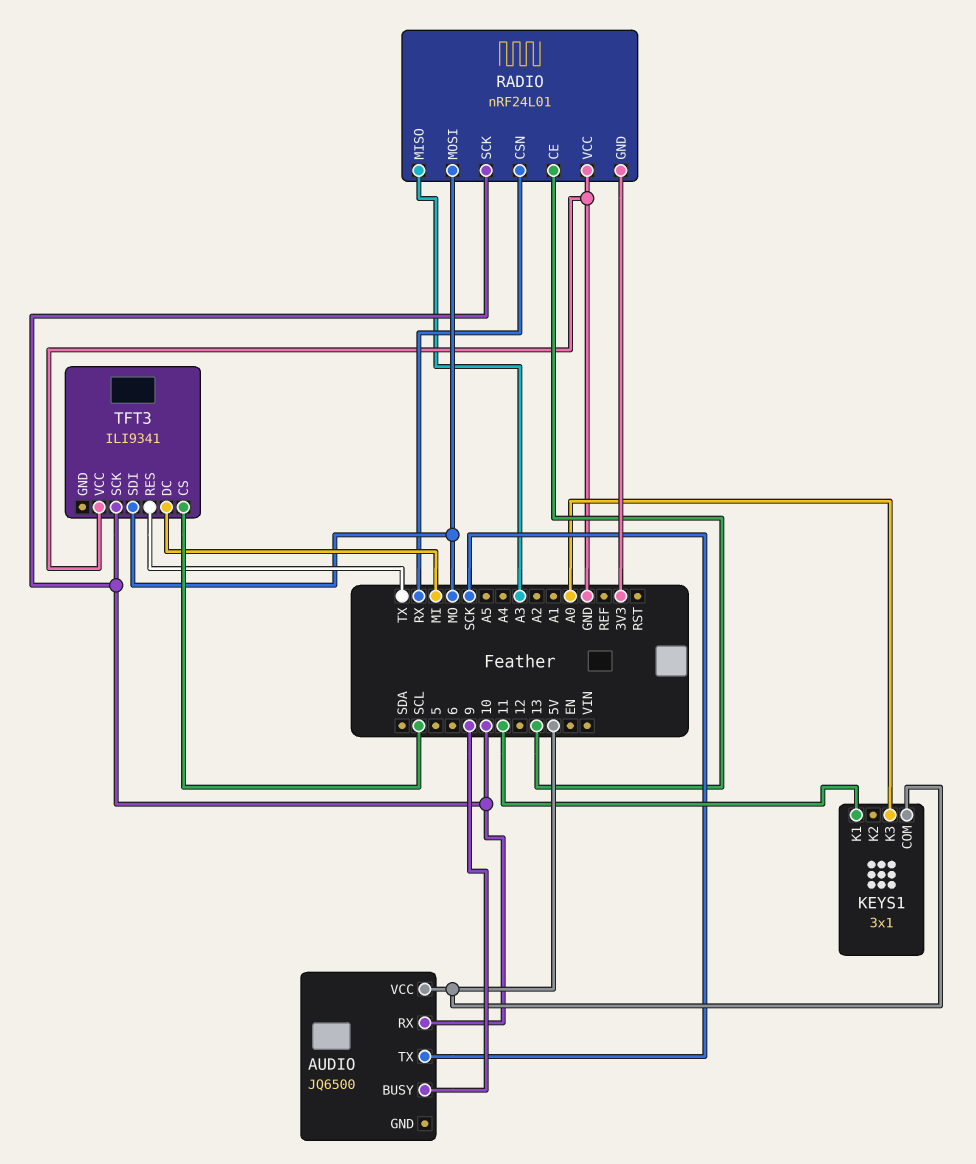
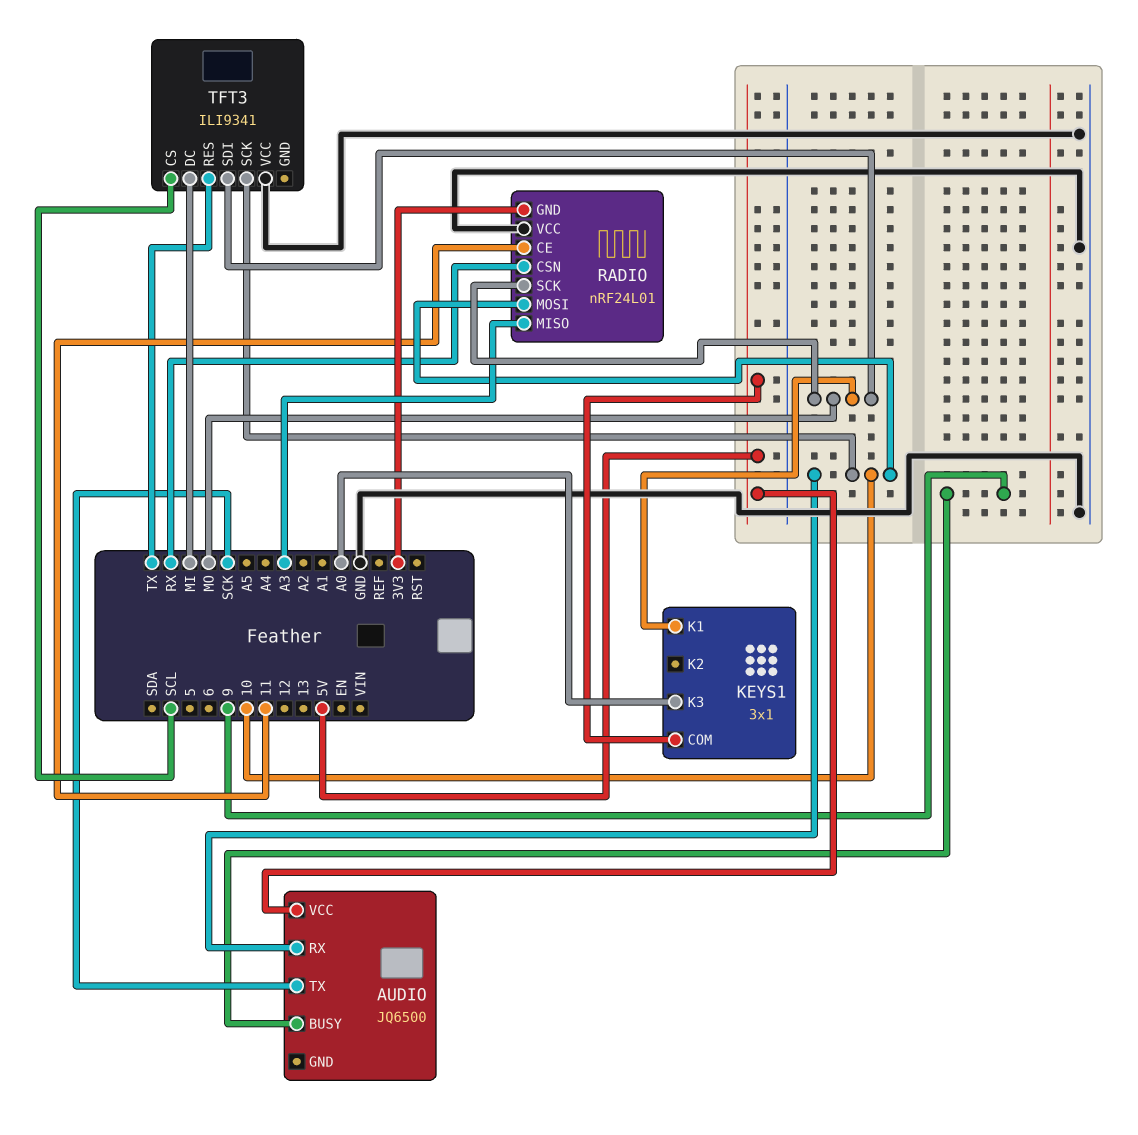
KEYS1 pin K1: 11 -> MO
RADIO pin CE: 13 -> 11
RADIO pin MOSI: MO -> 10
RADIO pin SCK: 10 -> MO

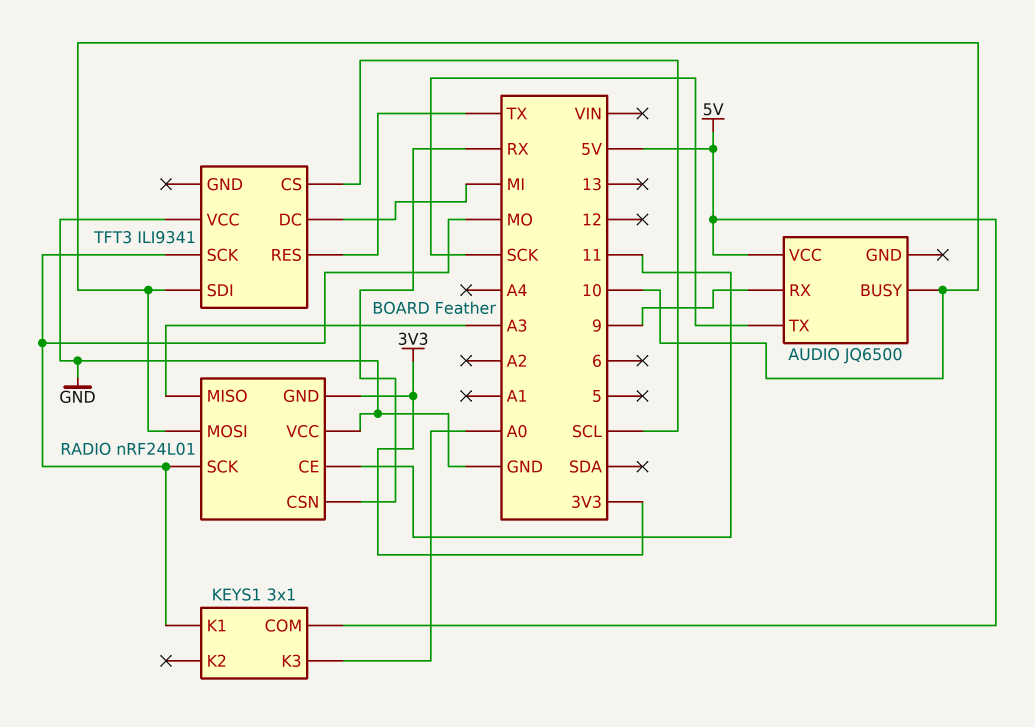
AUDIO pin BUSY: 9 -> 10
AUDIO pin RX: 10 -> 9
TFT3 pin SCK: 10 -> MO
TFT3 pin SDI: MO -> 10

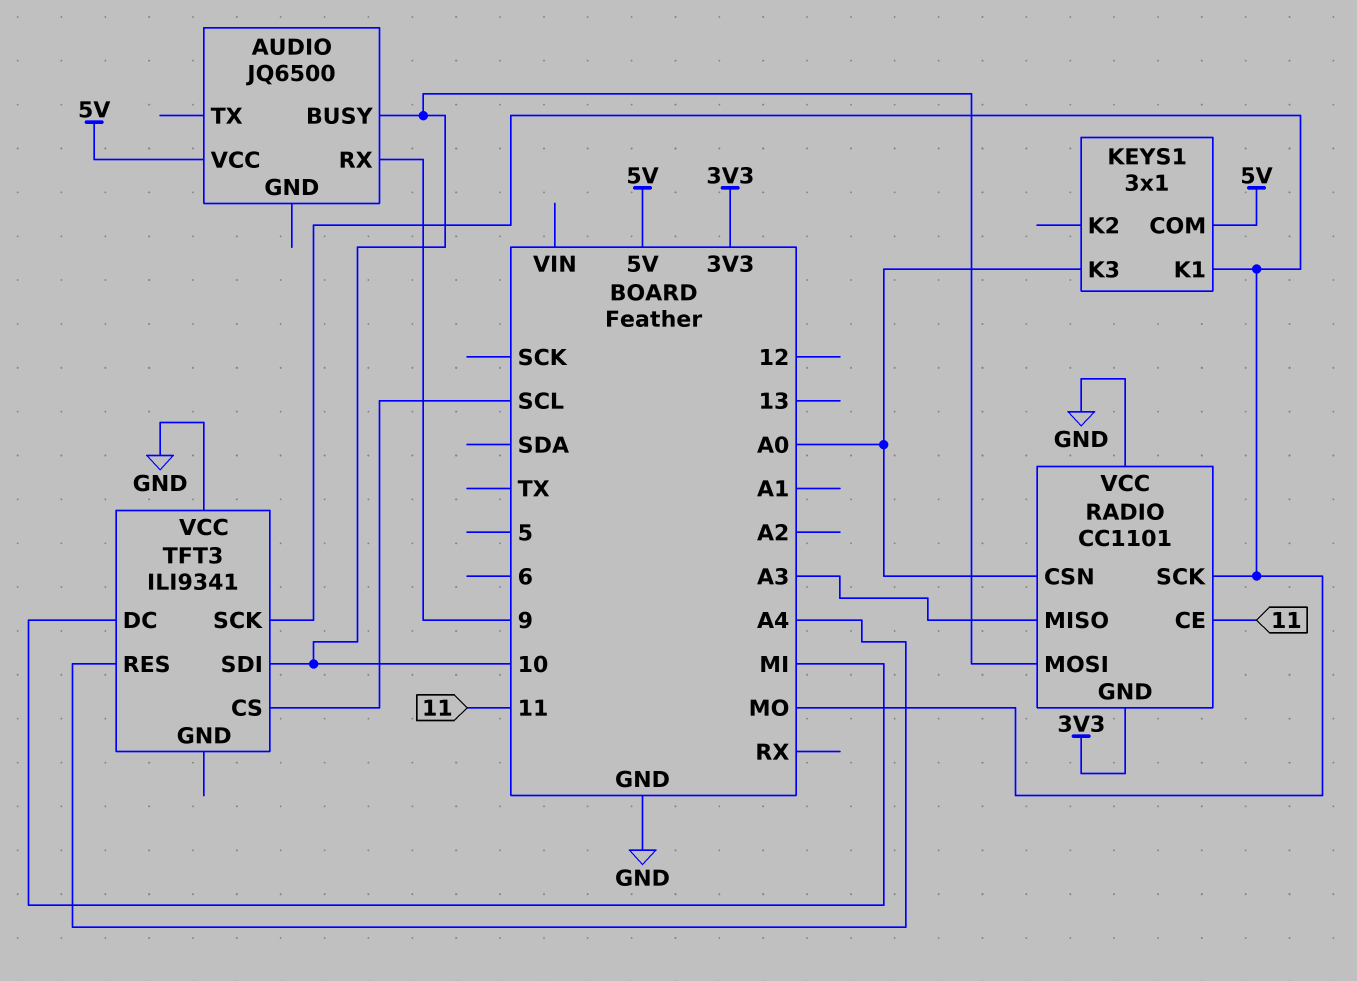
AUDIO pin TX: SCK -> none
RADIO: nRF24L01 -> CC1101
RADIO pin CSN: RX -> A0
TFT3 pin RES: TX -> A4

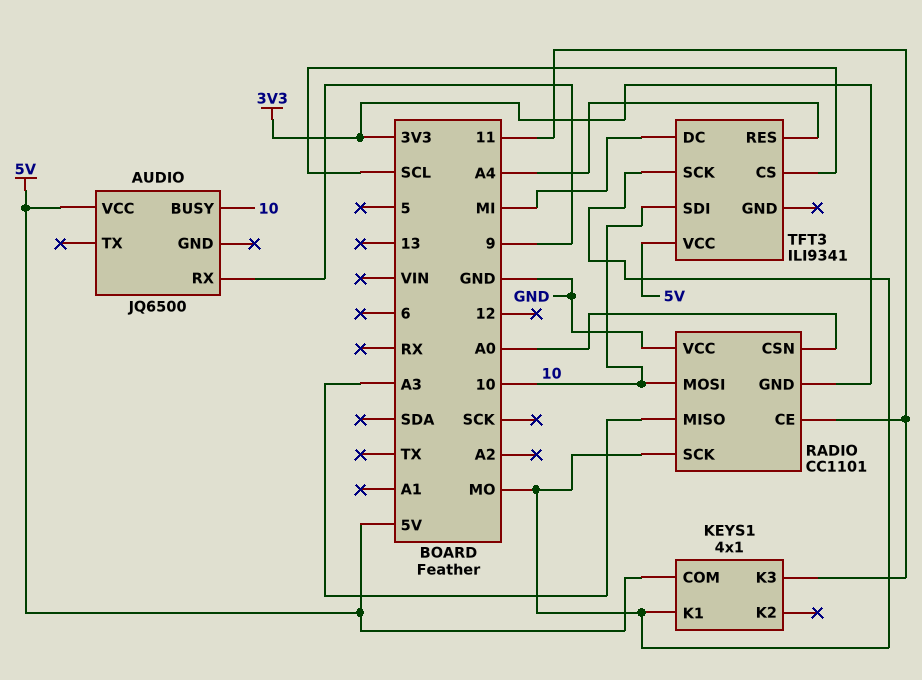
KEYS1: 3x1 -> 4x1
KEYS1 pin K3: A0 -> 11
TFT3 pin VCC: GND -> 5V

